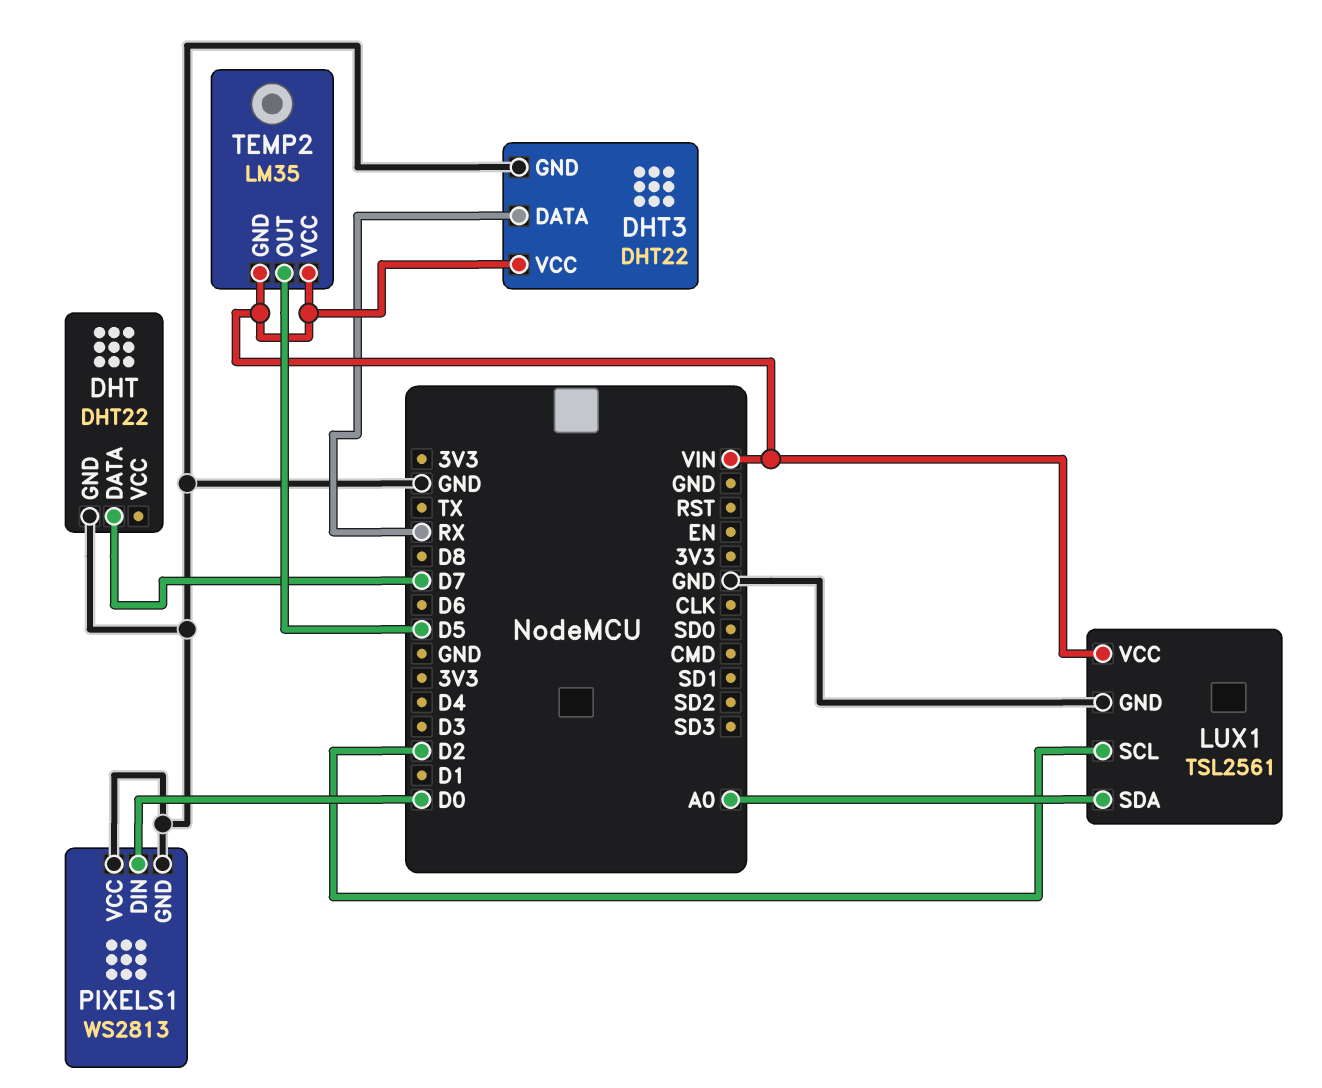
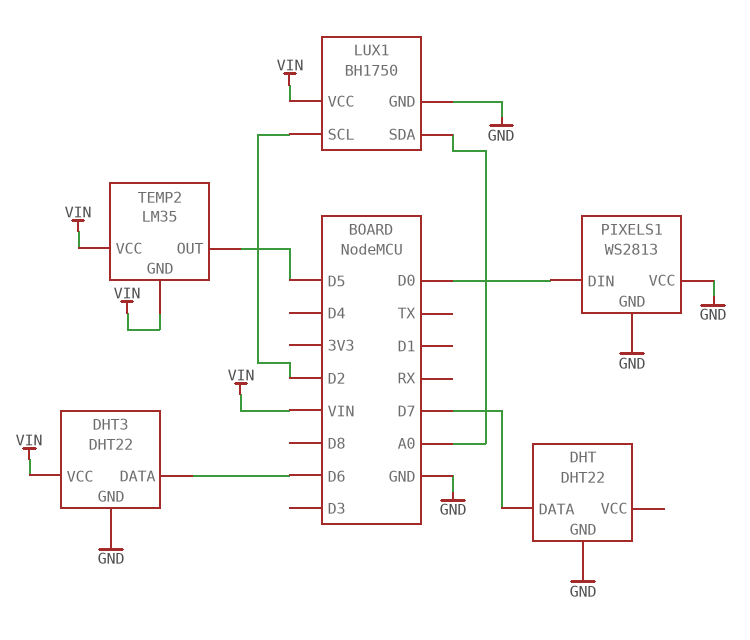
DHT3 pin DATA: RX -> D6
LUX1: TSL2561 -> BH1750

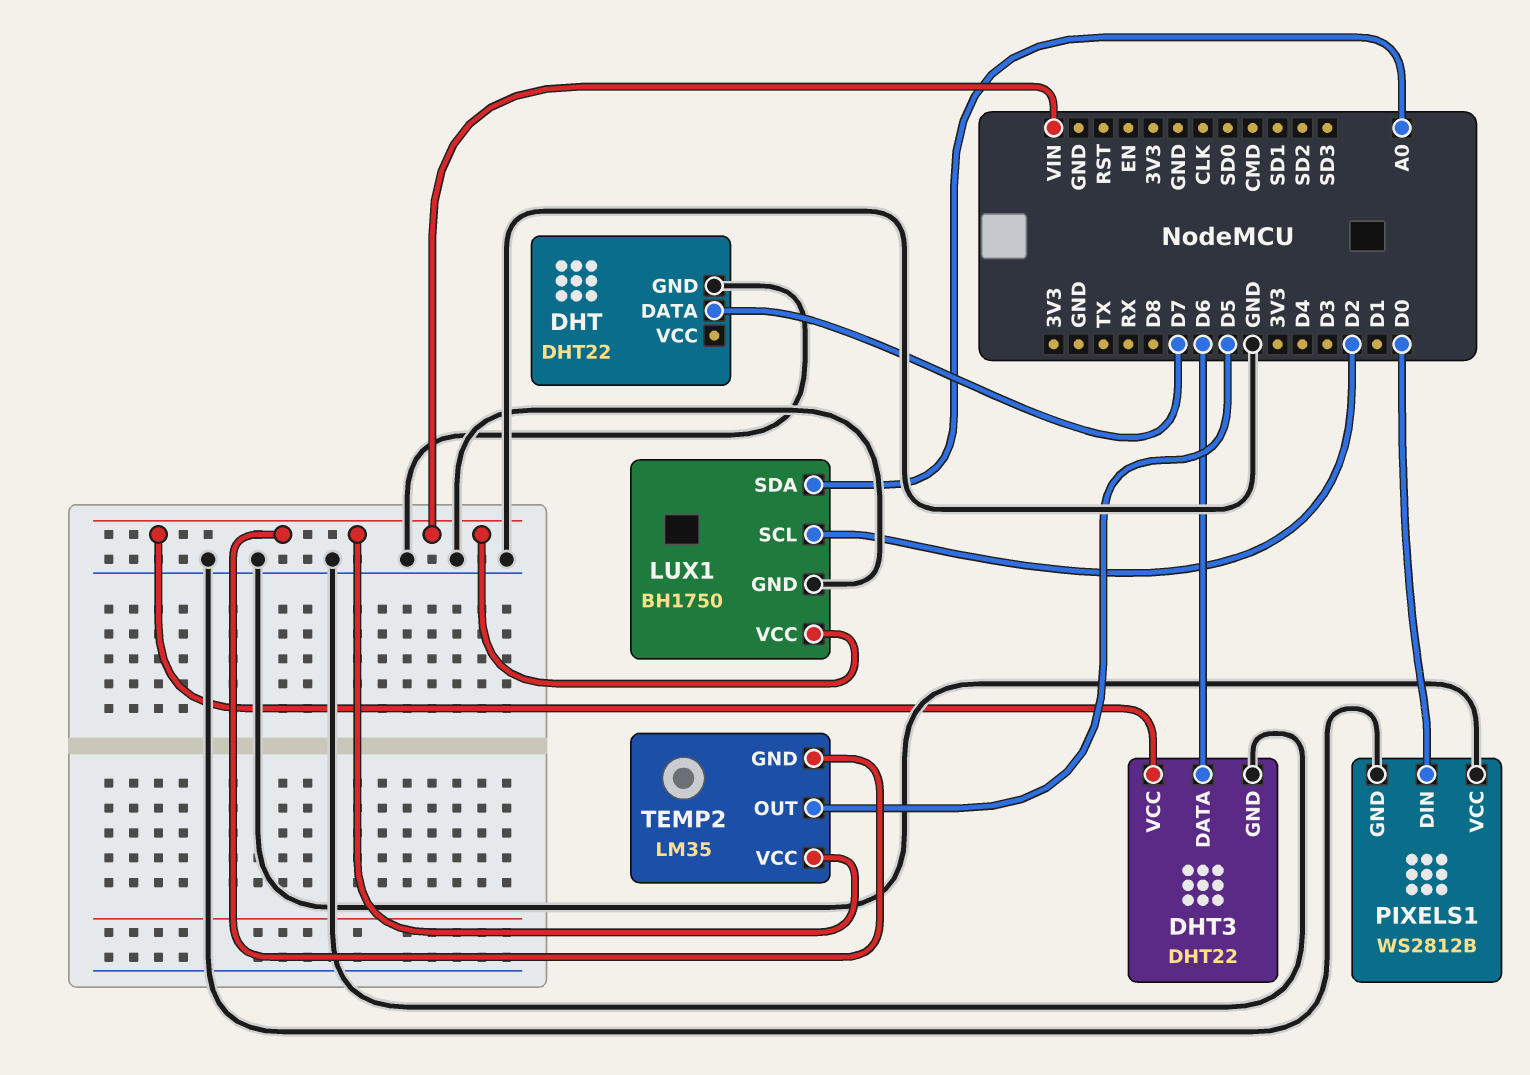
PIXELS1: WS2813 -> WS2812B

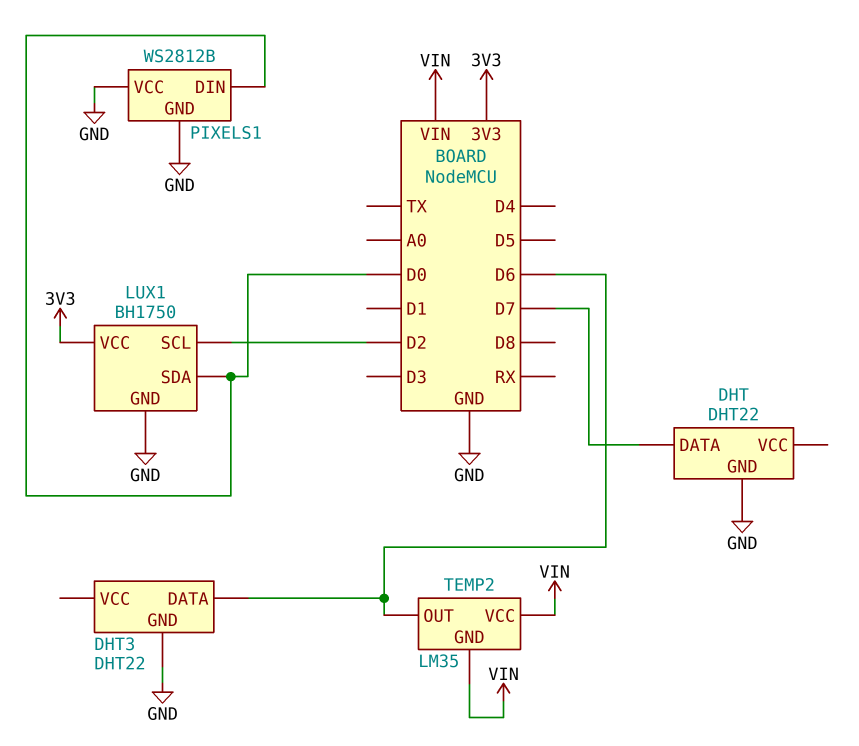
DHT3 pin VCC: VIN -> none
LUX1 pin SDA: A0 -> D0
LUX1 pin VCC: VIN -> 3V3
TEMP2 pin OUT: D5 -> D6

